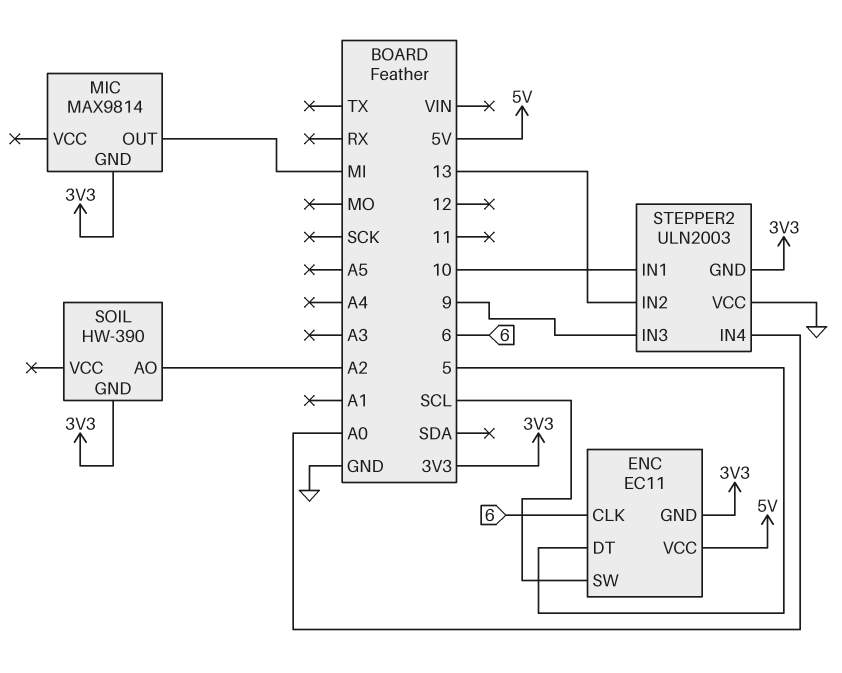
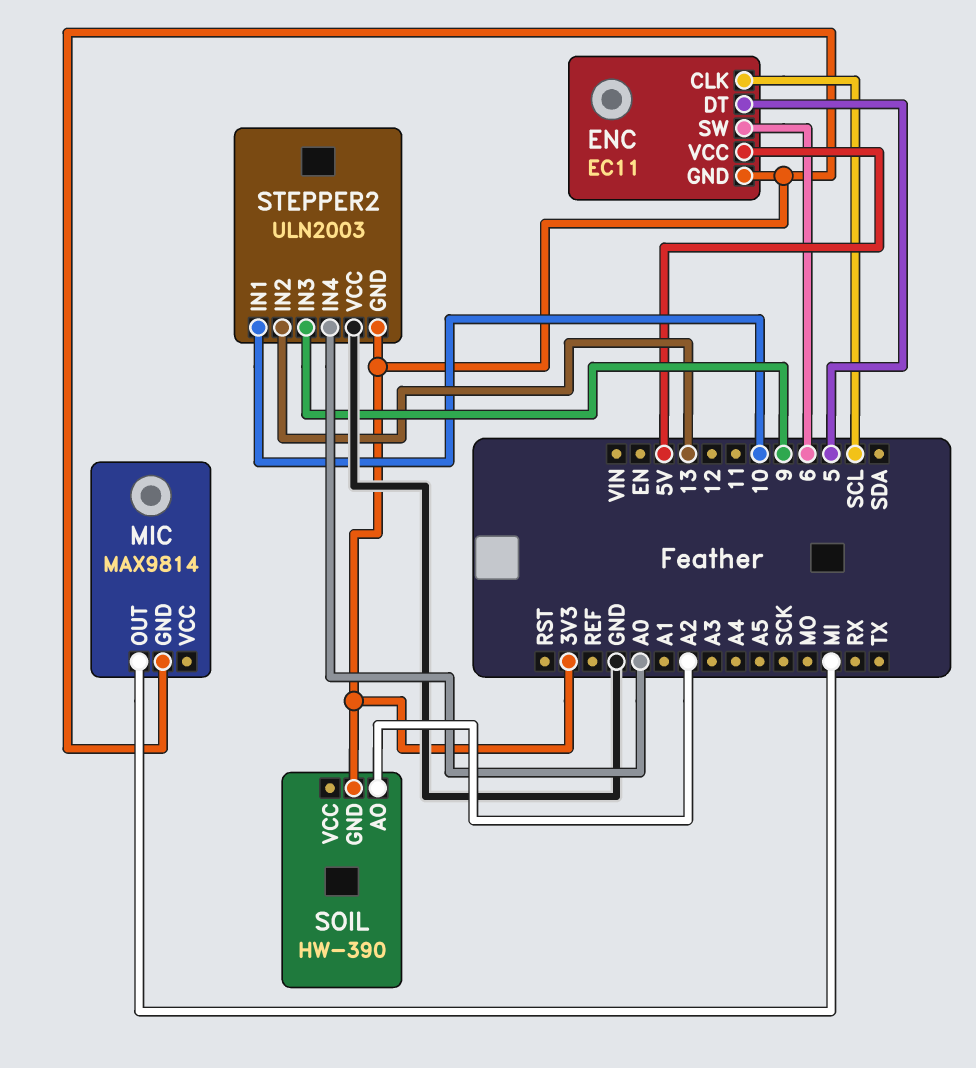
ENC pin CLK: 6 -> SCL
ENC pin SW: SCL -> 6

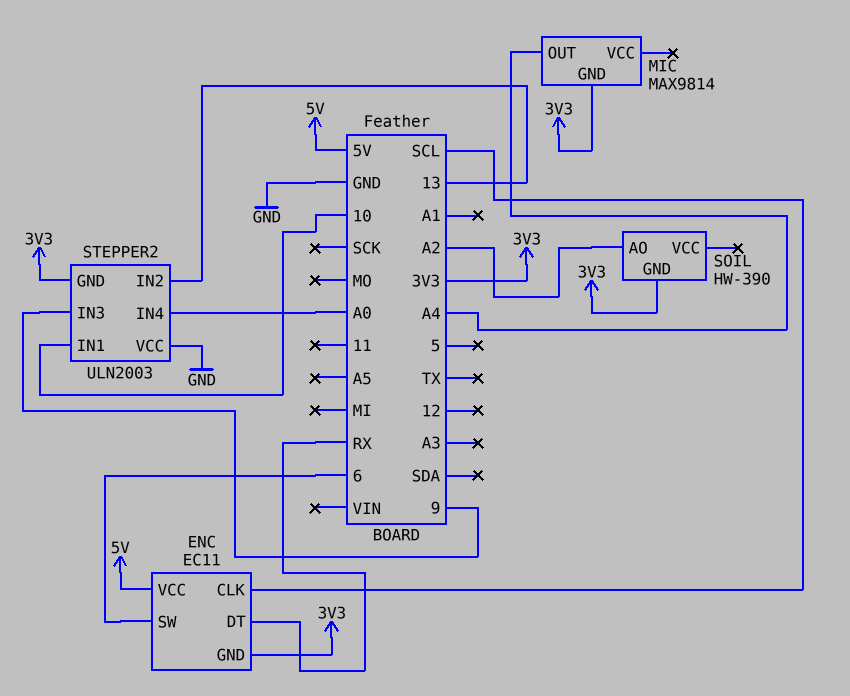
ENC pin DT: 5 -> RX
MIC pin OUT: MI -> A4

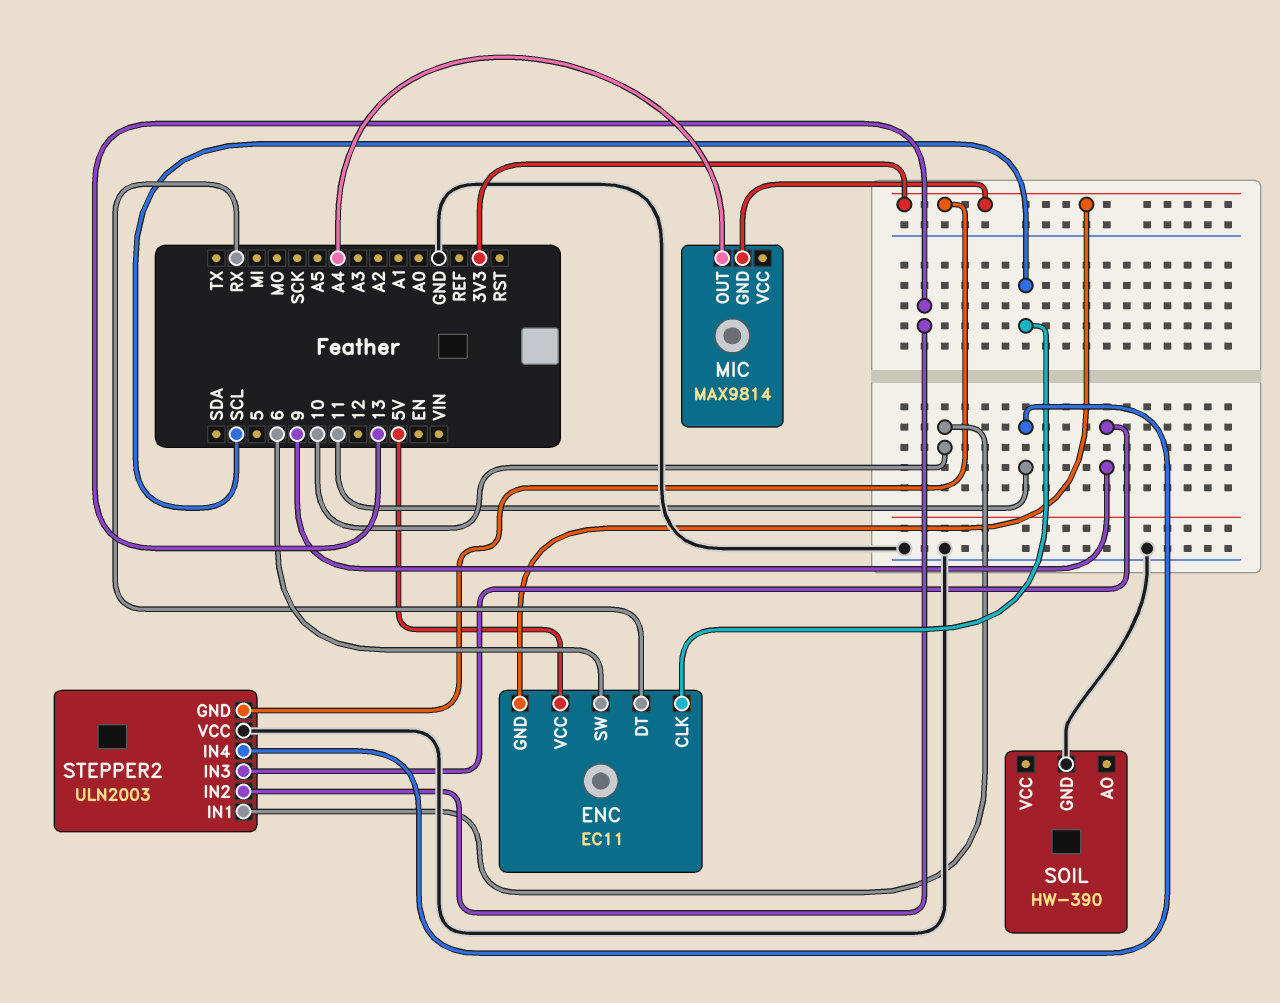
SOIL pin AO: A2 -> none
SOIL pin GND: 3V3 -> GND
STEPPER2 pin IN4: A0 -> 11

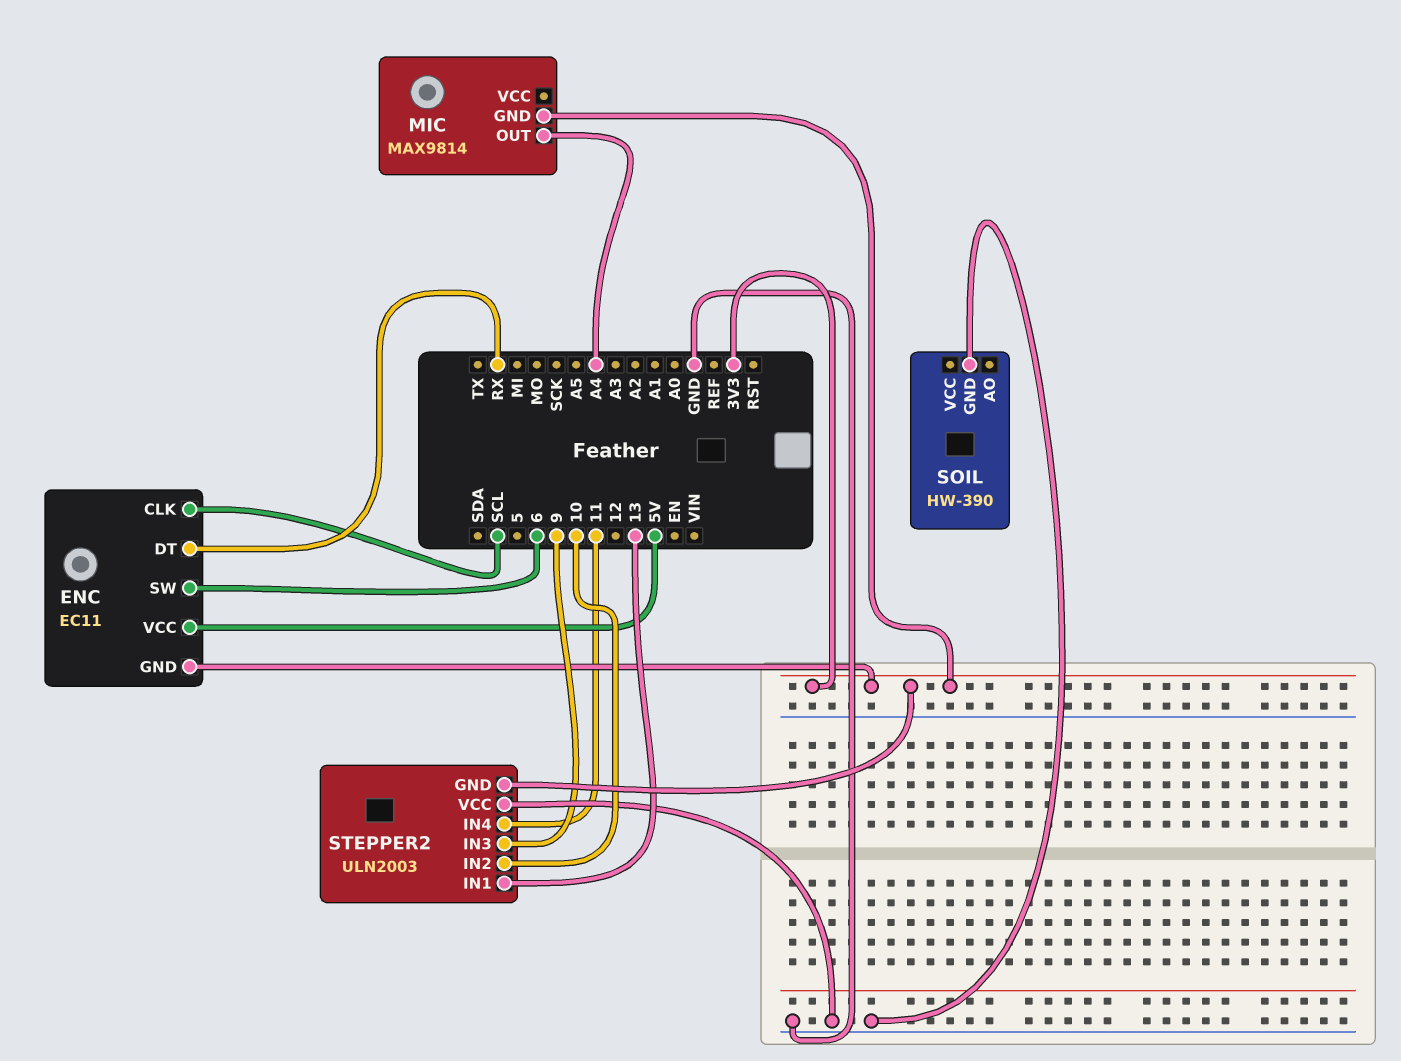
STEPPER2 pin IN1: 10 -> 13
STEPPER2 pin IN2: 13 -> 10

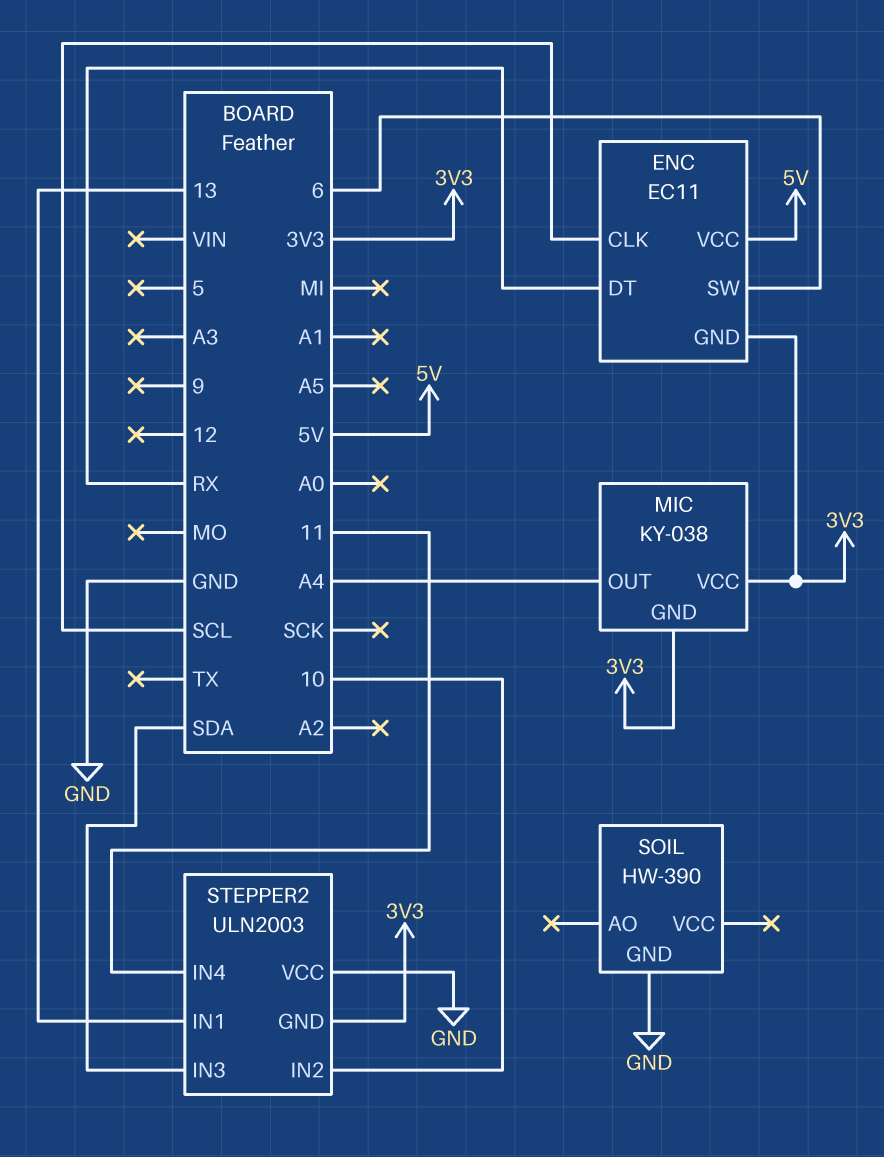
MIC: MAX9814 -> KY-038
MIC pin VCC: none -> 3V3
STEPPER2 pin IN3: 9 -> SDA

